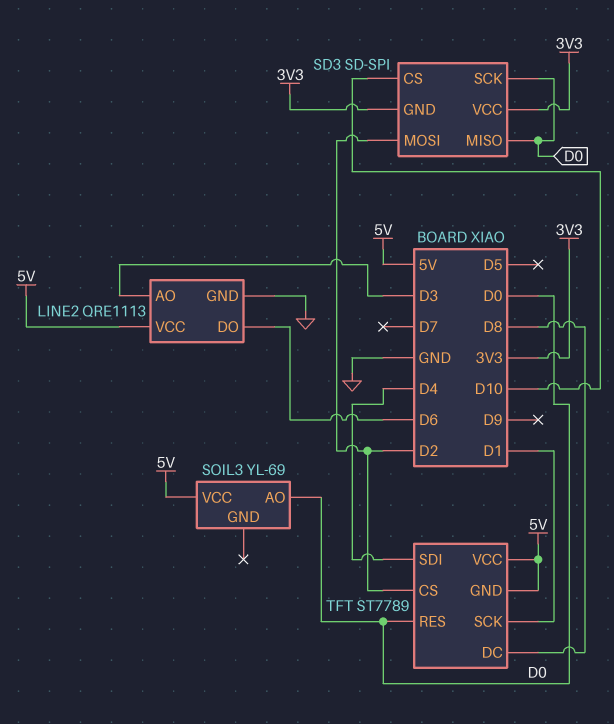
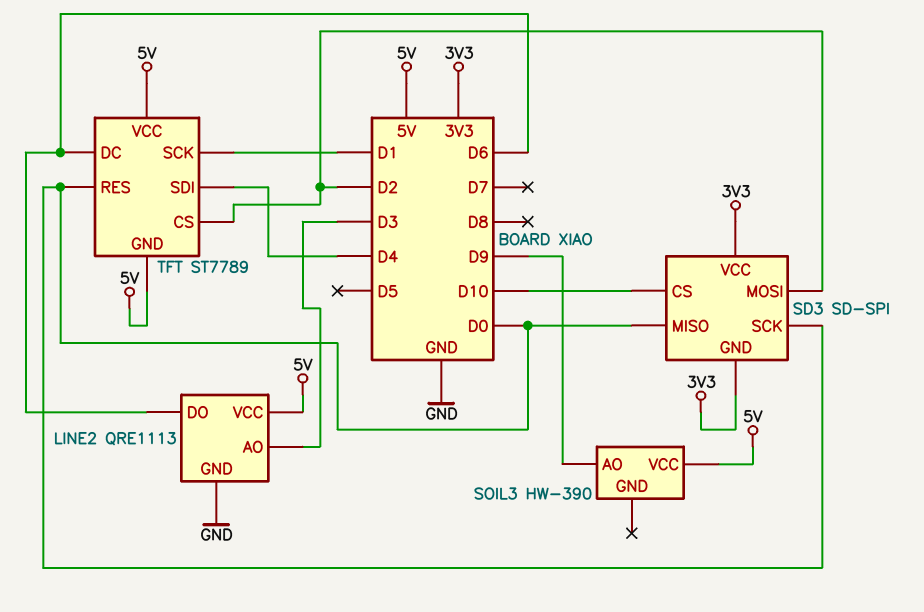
SOIL3: YL-69 -> HW-390
SOIL3 pin AO: D0 -> D9
TFT pin DC: D8 -> D6

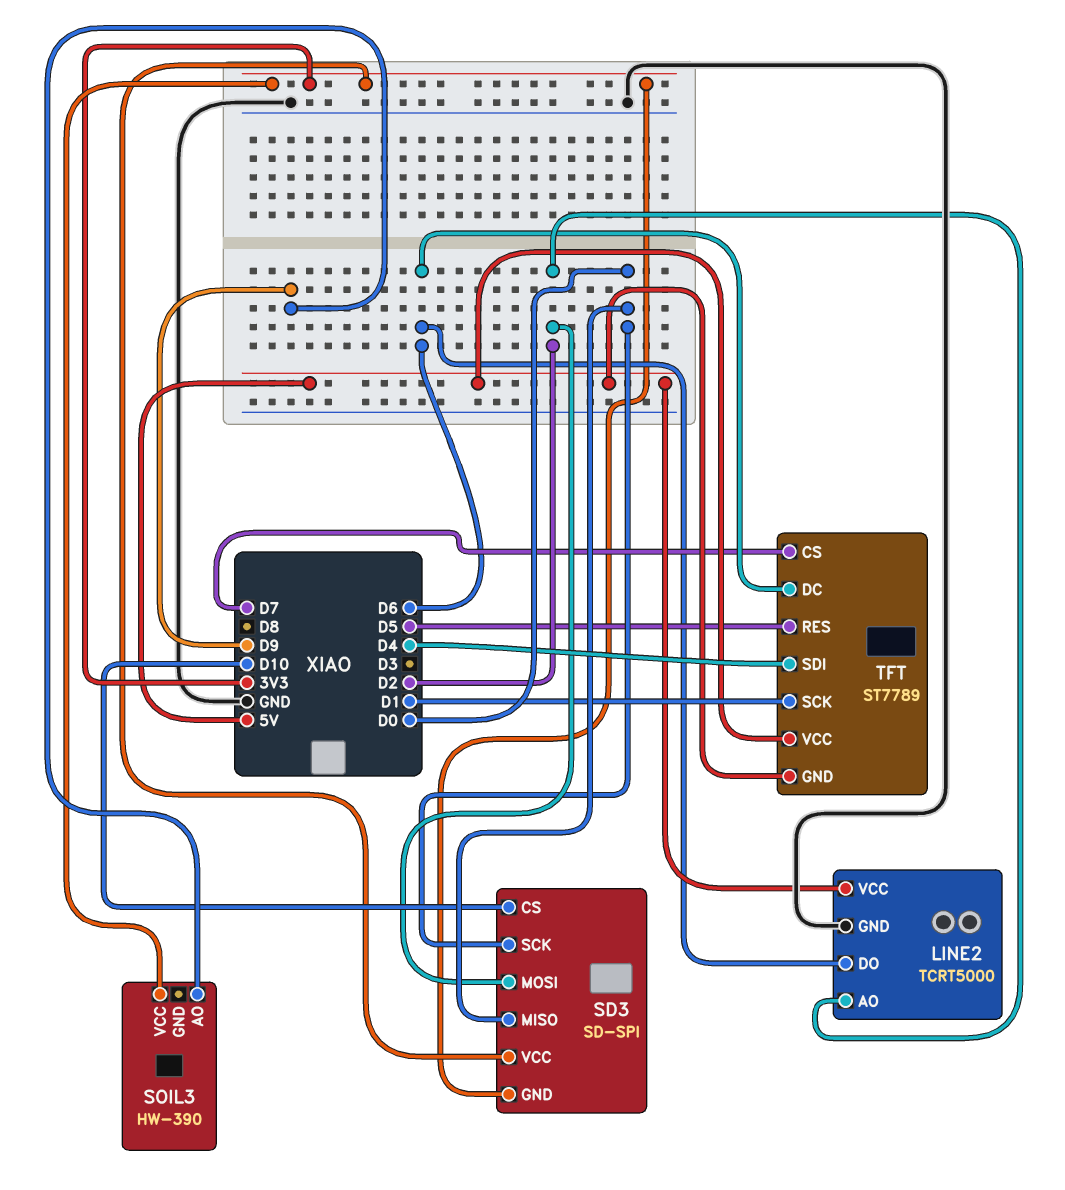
LINE2: QRE1113 -> TCRT5000
LINE2 pin AO: D3 -> D2
SOIL3 pin VCC: 5V -> 3V3
TFT pin CS: D2 -> D7
TFT pin RES: D0 -> D5

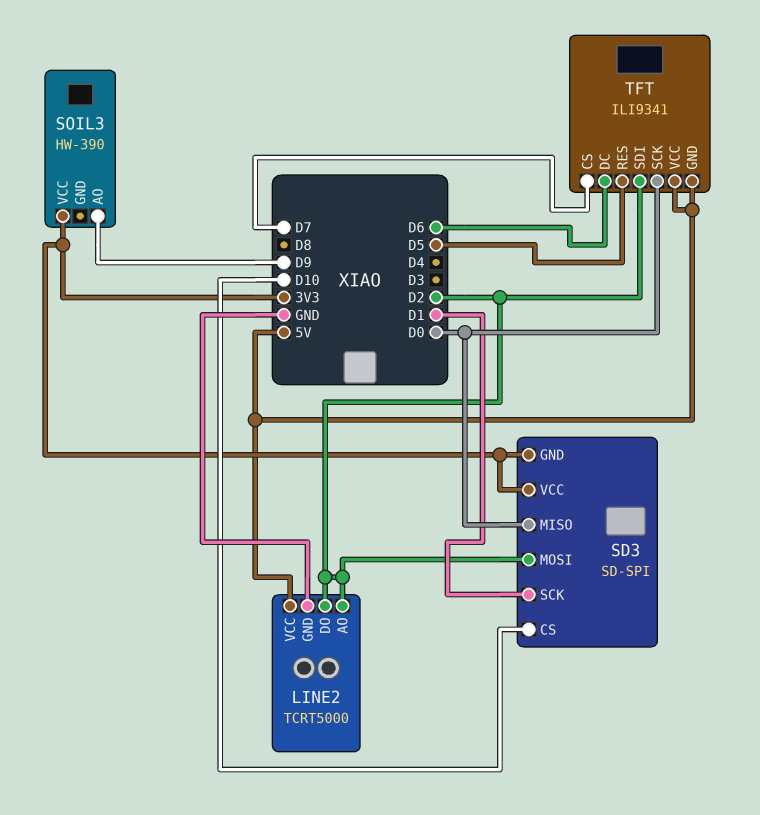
LINE2 pin DO: D6 -> D2
SD3 pin SCK: D0 -> D1
TFT: ST7789 -> ILI9341
TFT pin SCK: D1 -> D0
TFT pin SDI: D4 -> D2

